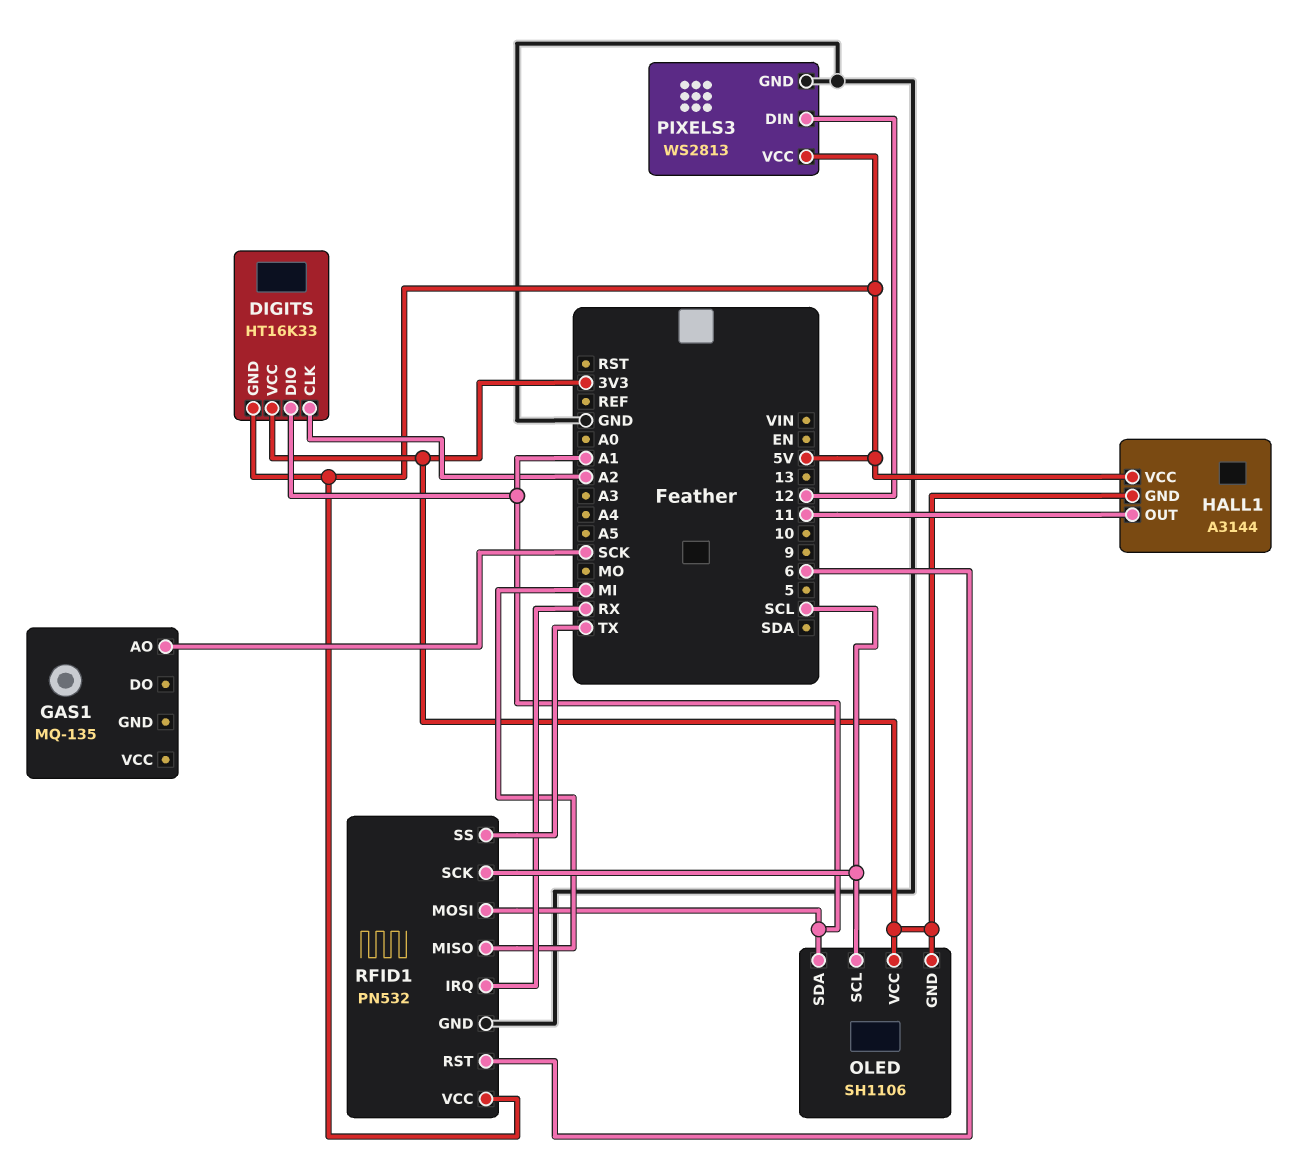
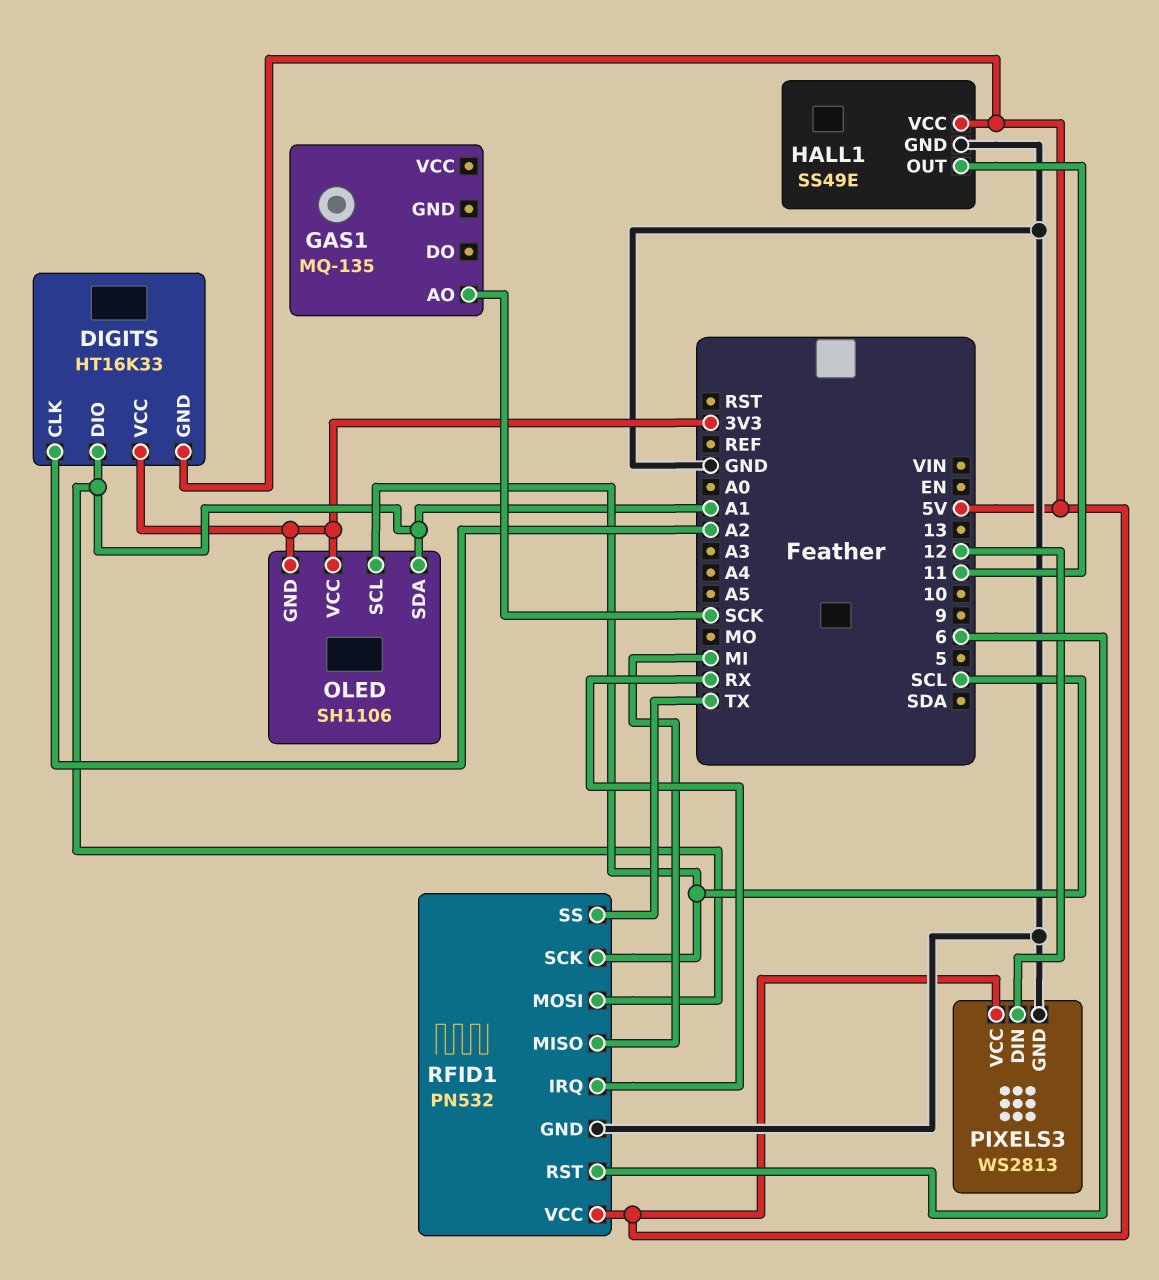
HALL1: A3144 -> SS49E
HALL1 pin GND: 3V3 -> GND

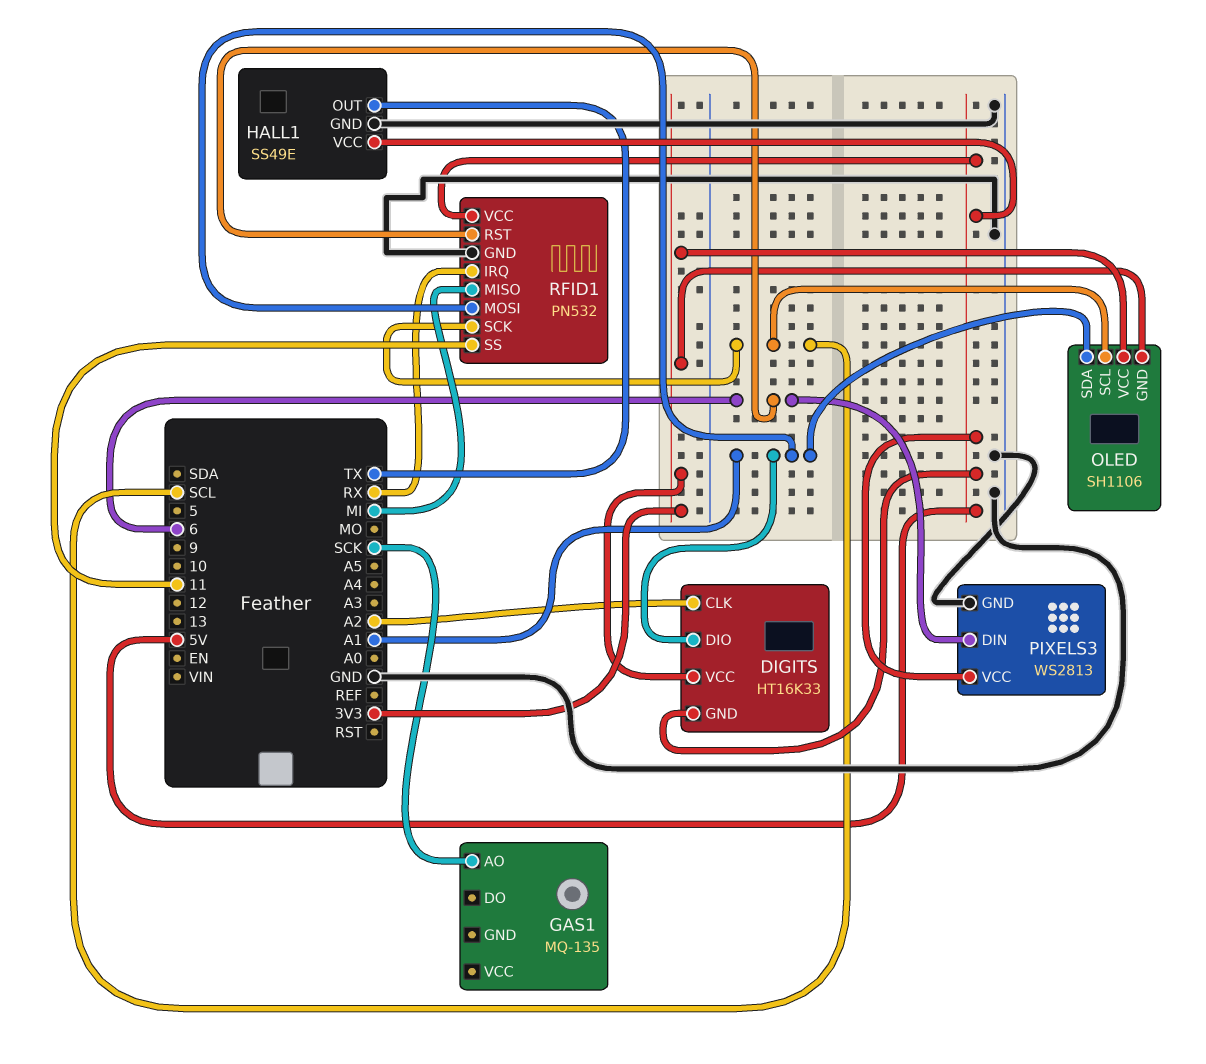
HALL1 pin OUT: 11 -> TX
PIXELS3 pin DIN: 12 -> 6
RFID1 pin SS: TX -> 11

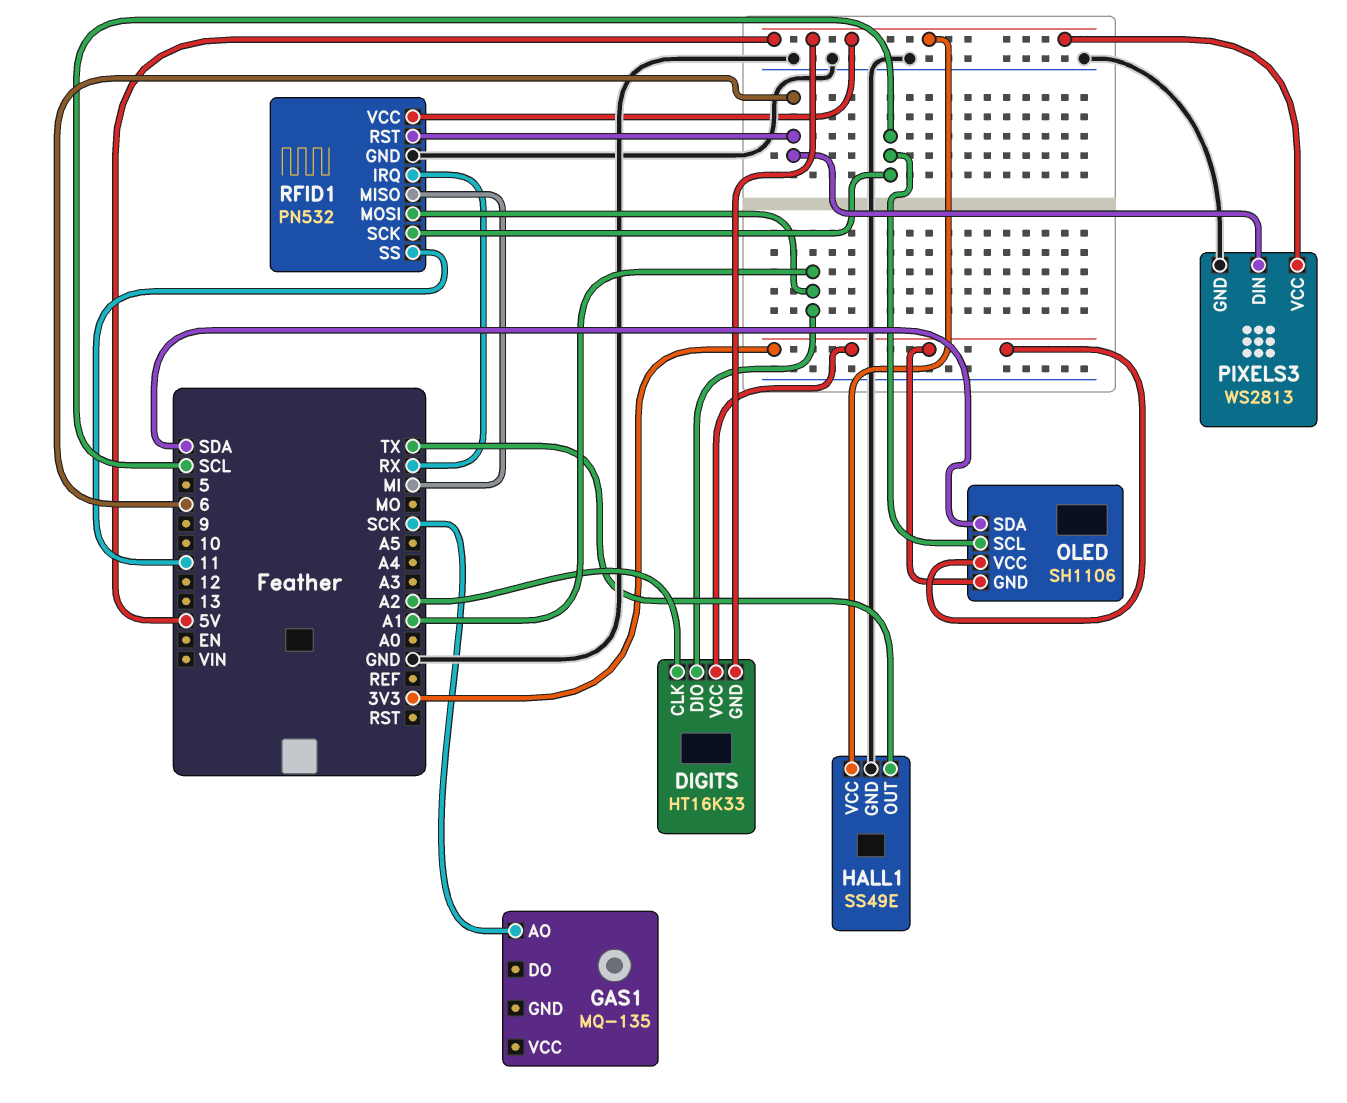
OLED pin SDA: A1 -> SDA

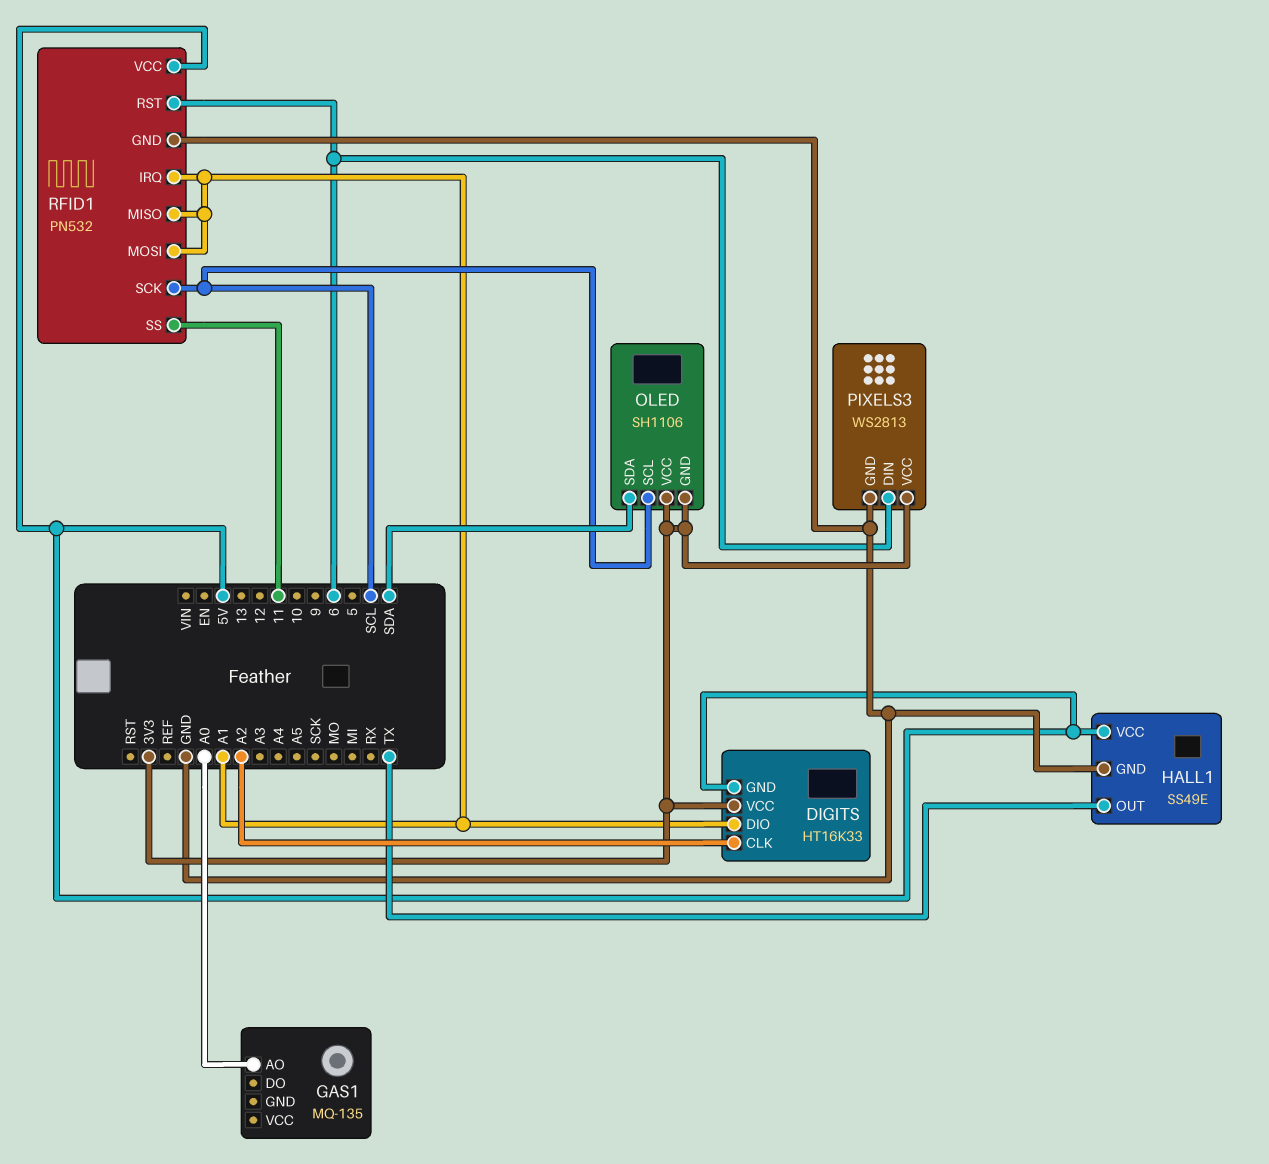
GAS1 pin AO: SCK -> A0
PIXELS3 pin VCC: 5V -> 3V3
RFID1 pin IRQ: RX -> A1
RFID1 pin MISO: MI -> A1

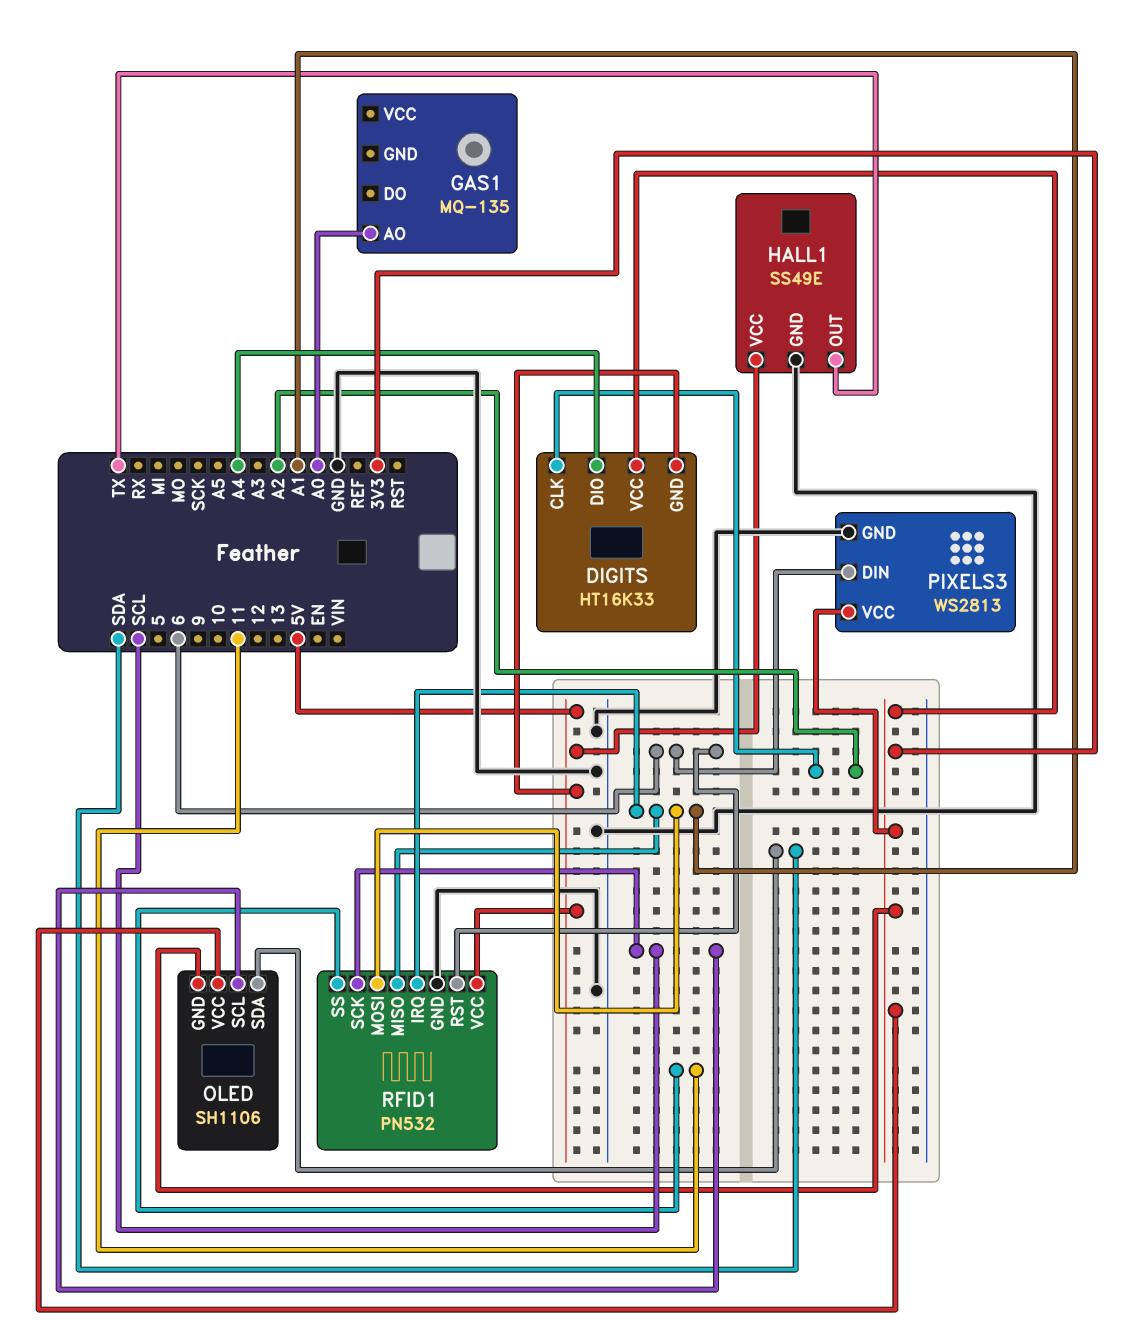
DIGITS pin DIO: A1 -> A4

